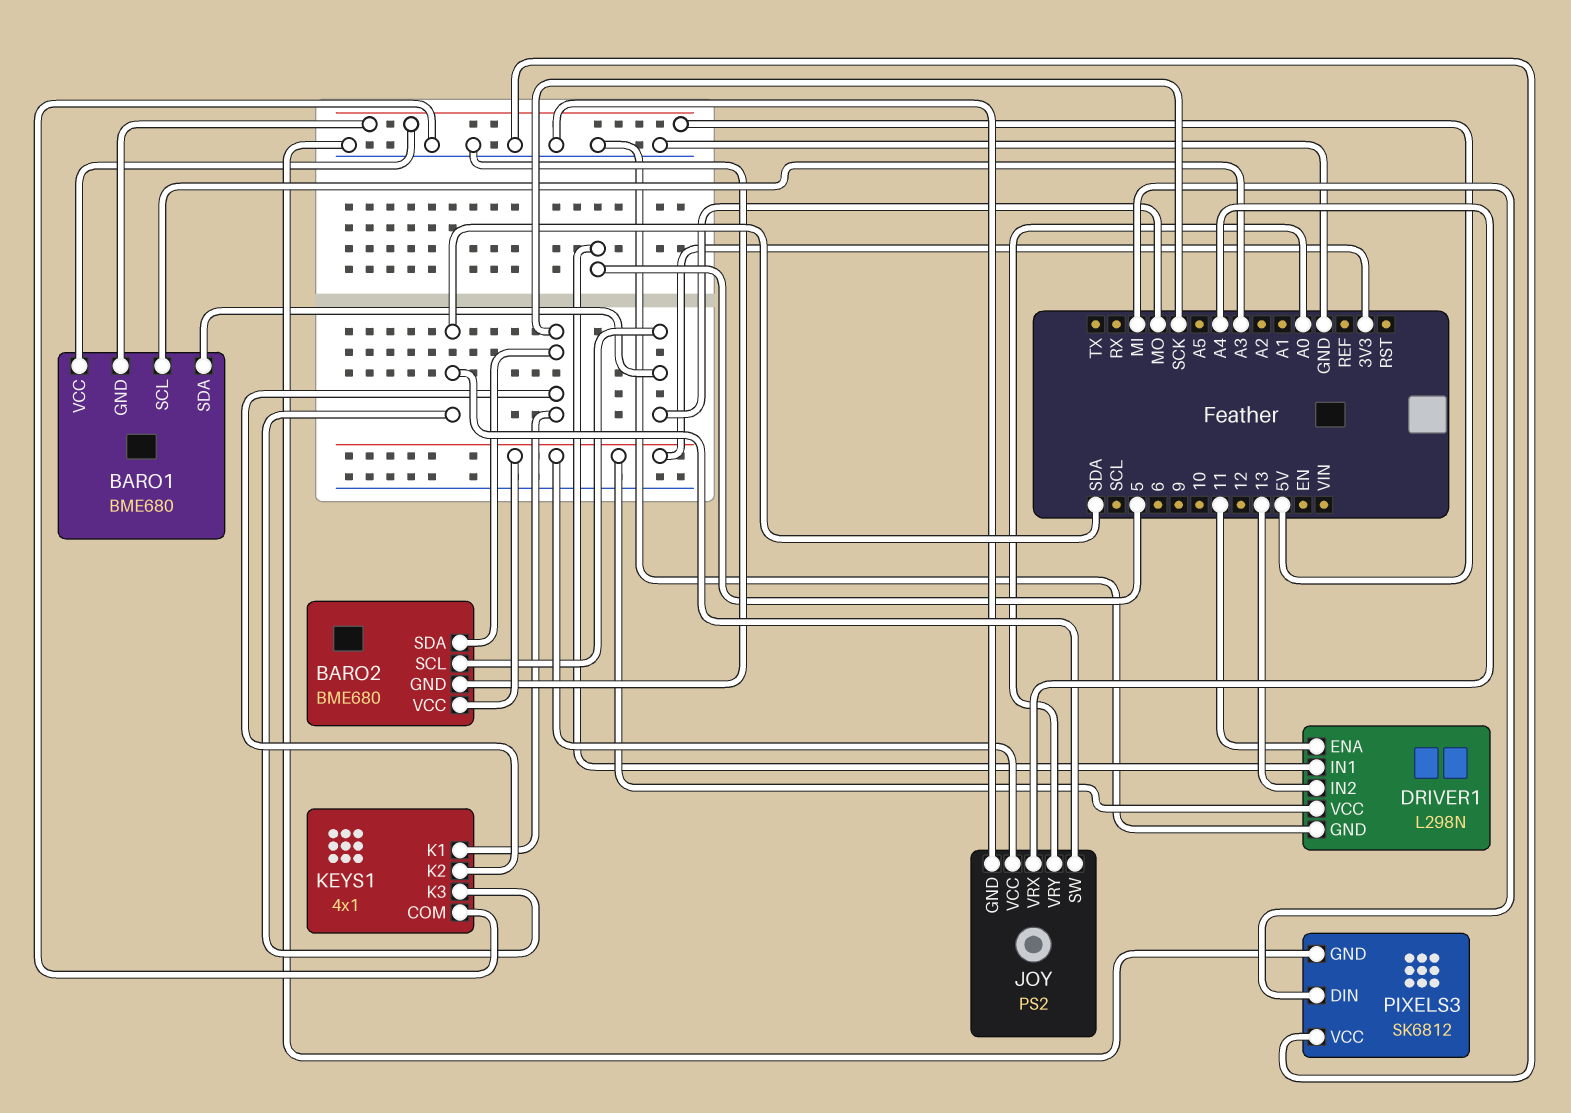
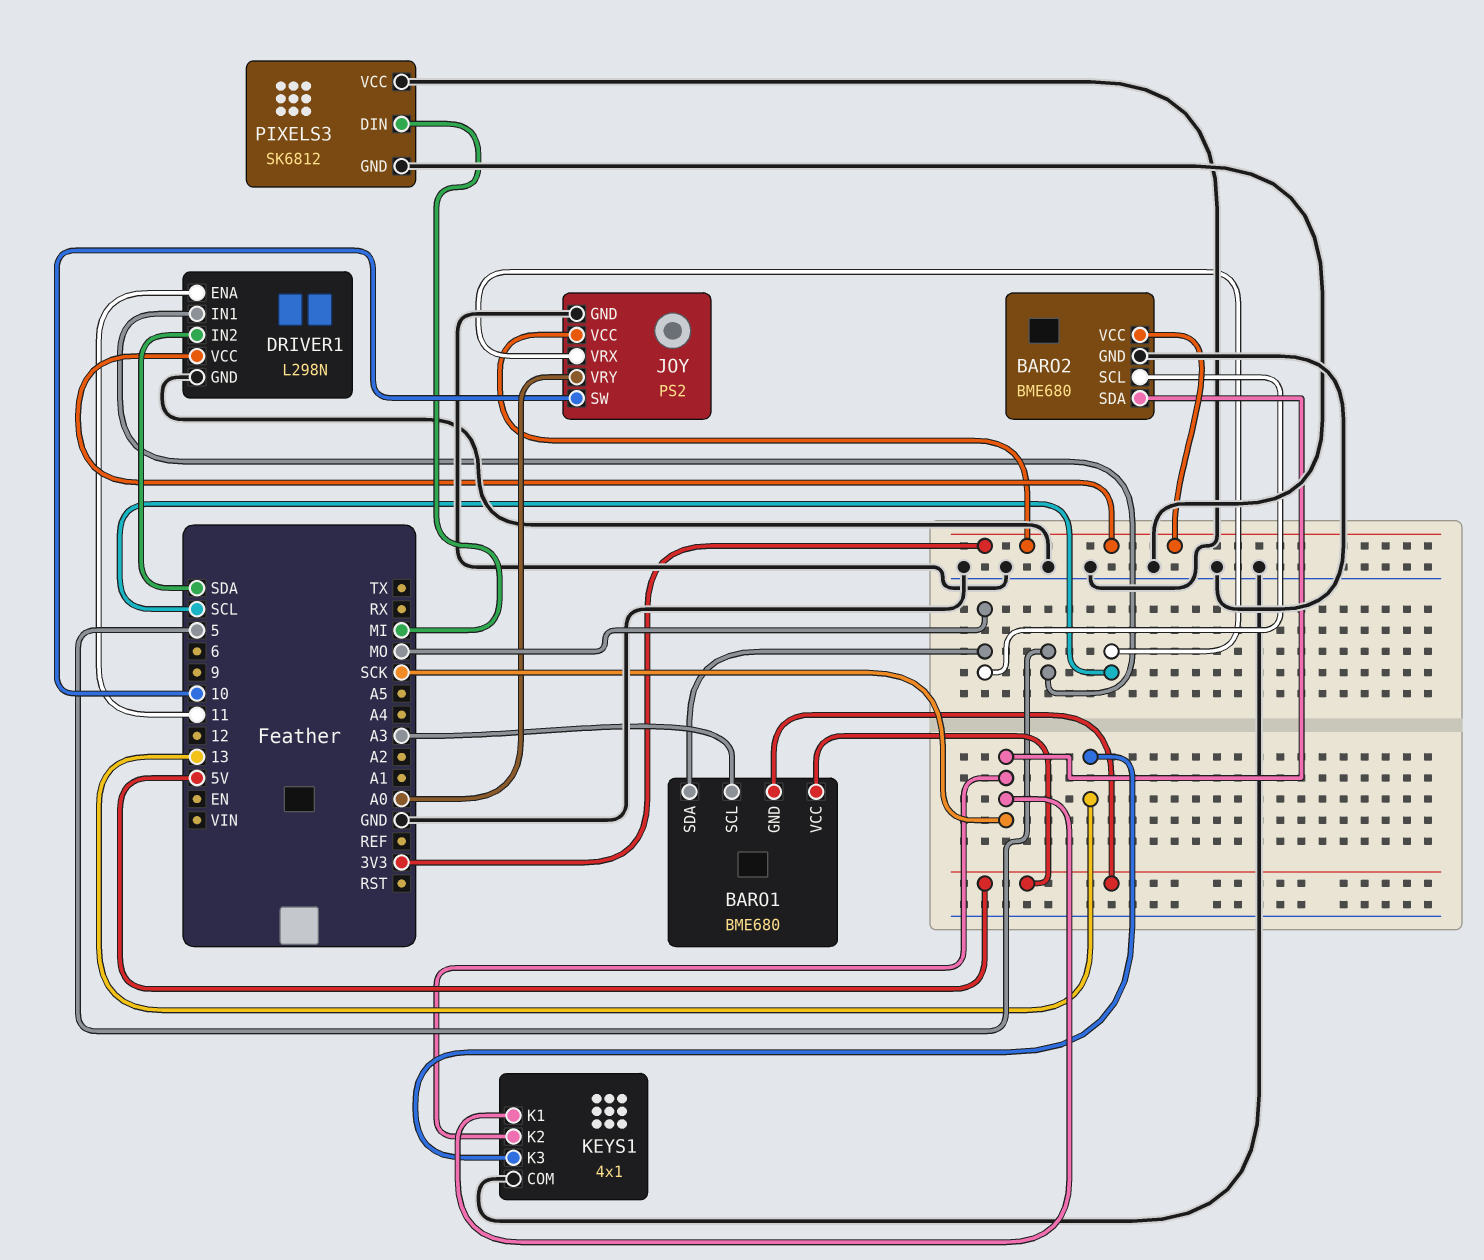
DRIVER1 pin IN2: 13 -> SDA
JOY pin SW: SDA -> 10
JOY pin VRX: A4 -> SCL
KEYS1 pin K3: SDA -> 13

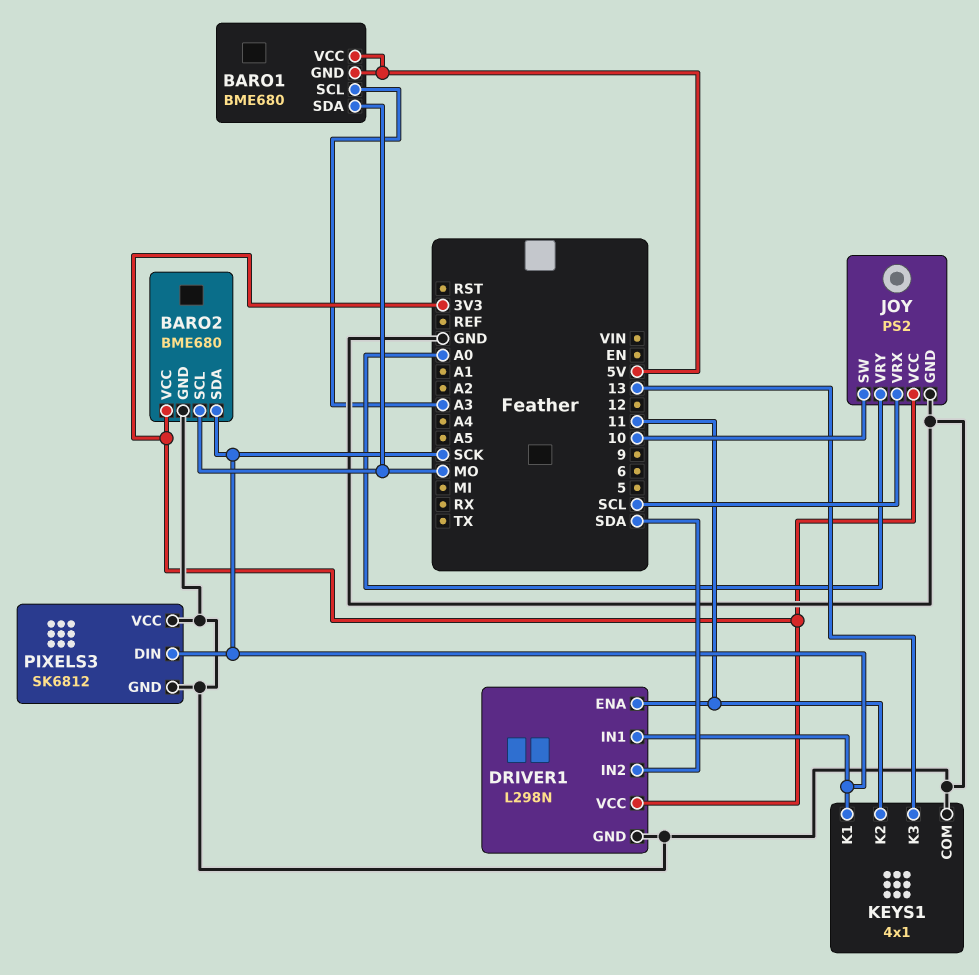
DRIVER1 pin IN1: 5 -> SCK
KEYS1 pin K2: SCK -> 11
PIXELS3 pin DIN: MI -> SCK

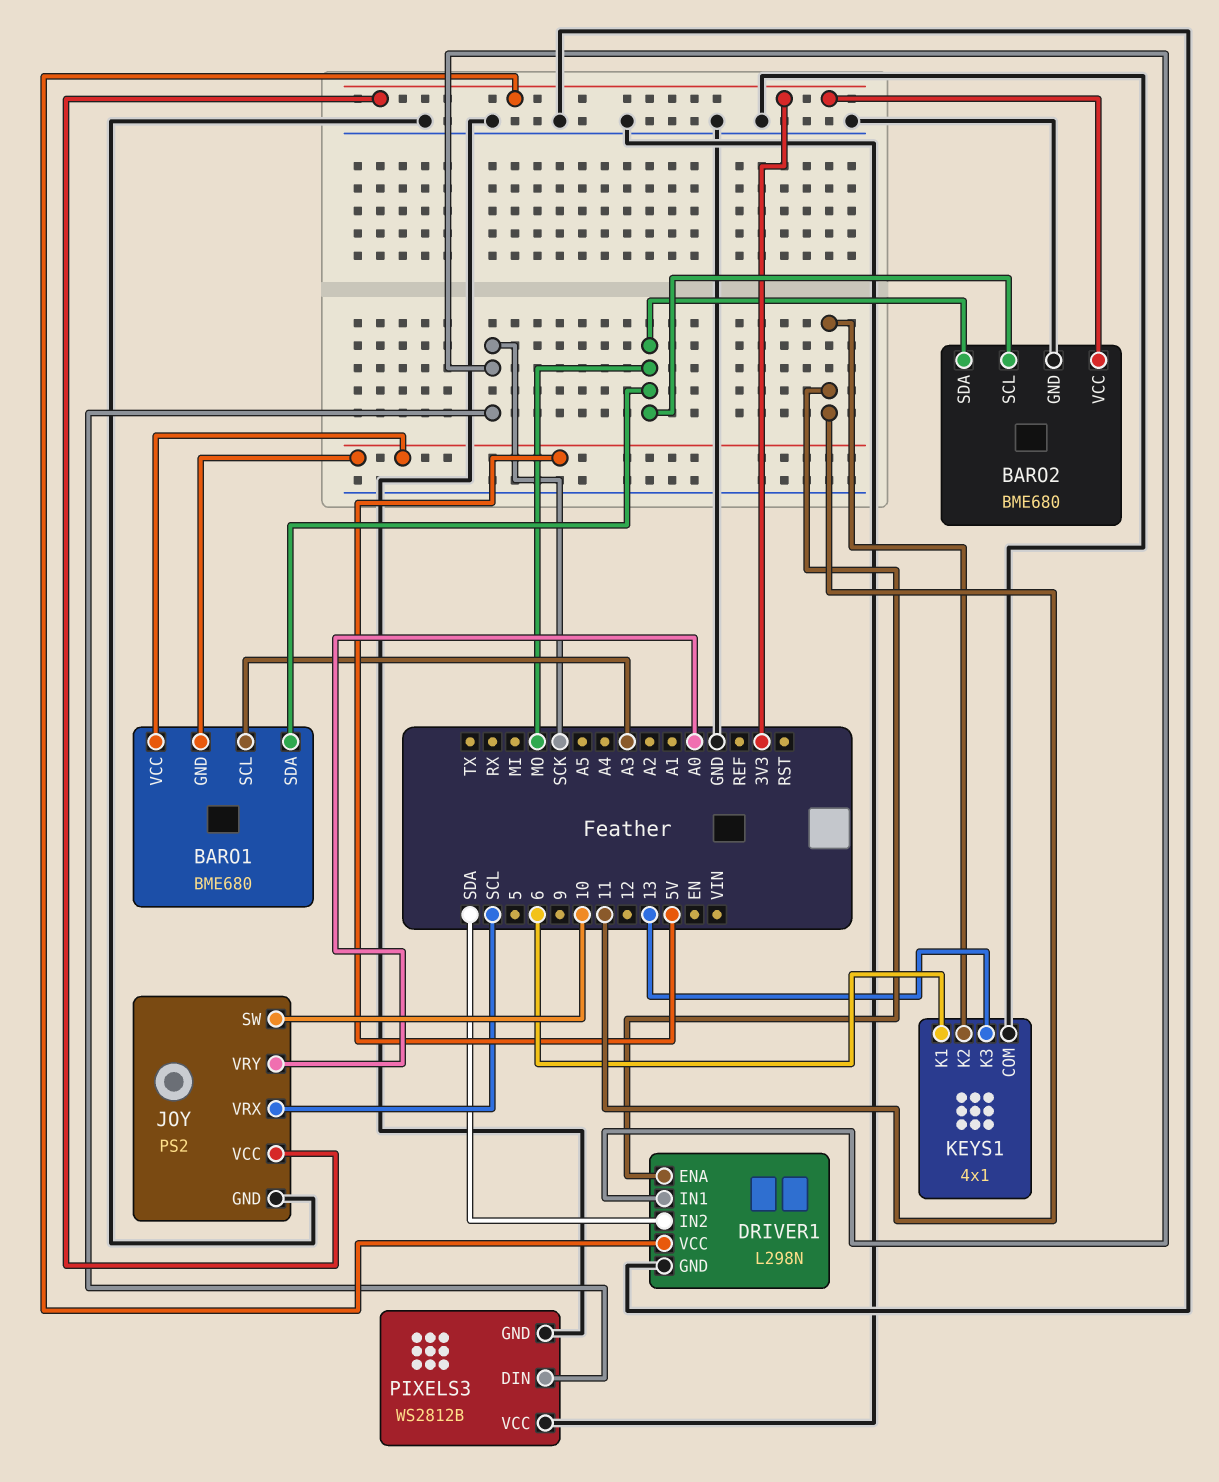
BARO2 pin SDA: SCK -> MO
KEYS1 pin K1: SCK -> 6
PIXELS3: SK6812 -> WS2812B

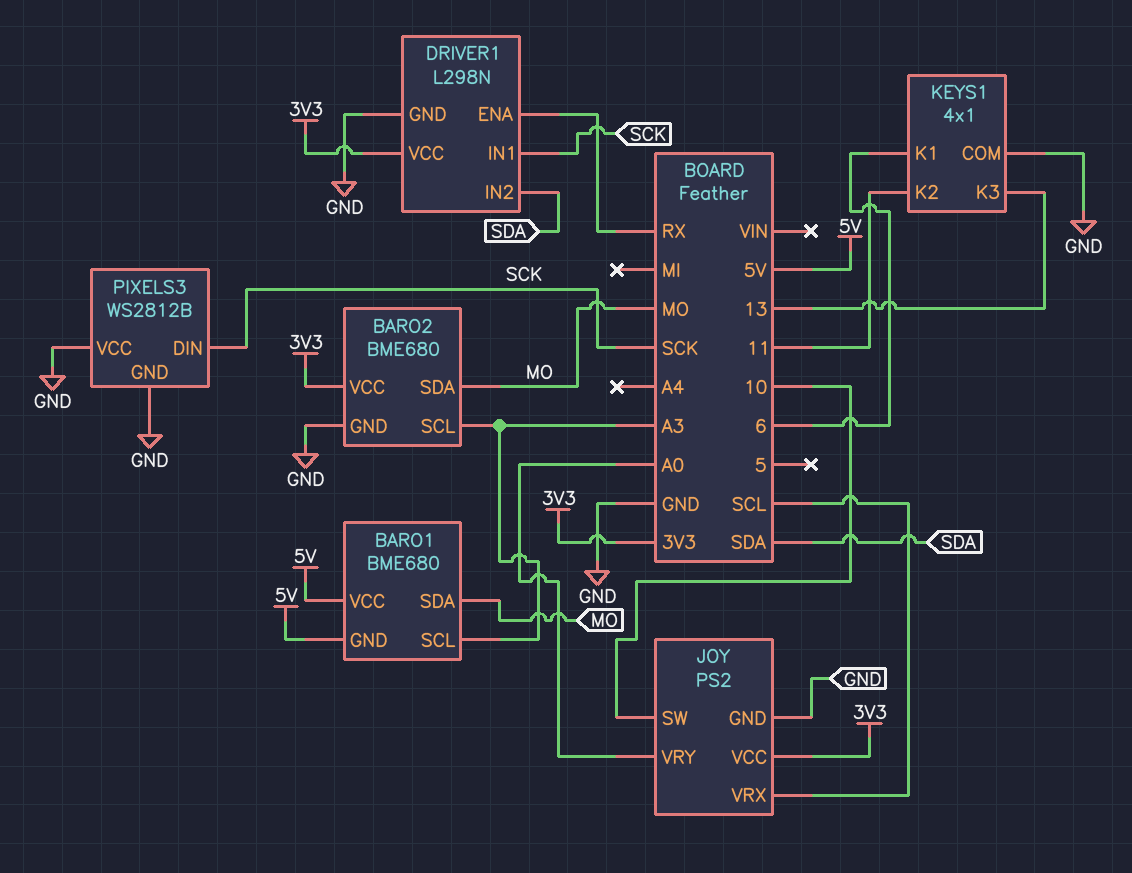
BARO2 pin SCL: MO -> A3
DRIVER1 pin ENA: 11 -> RX

